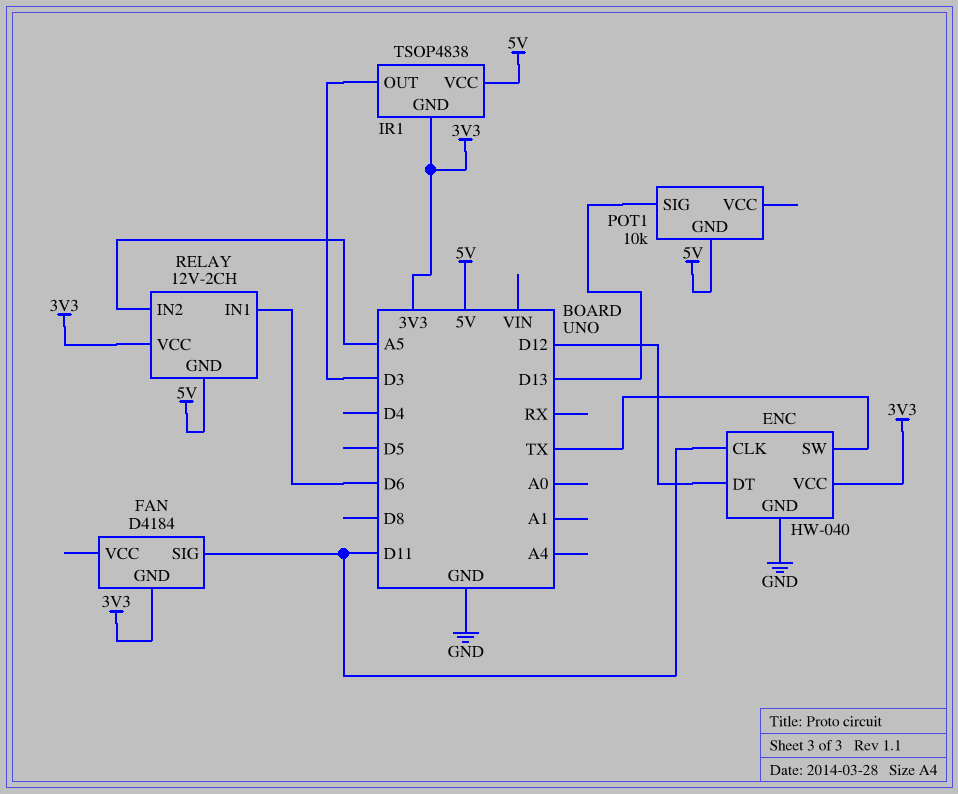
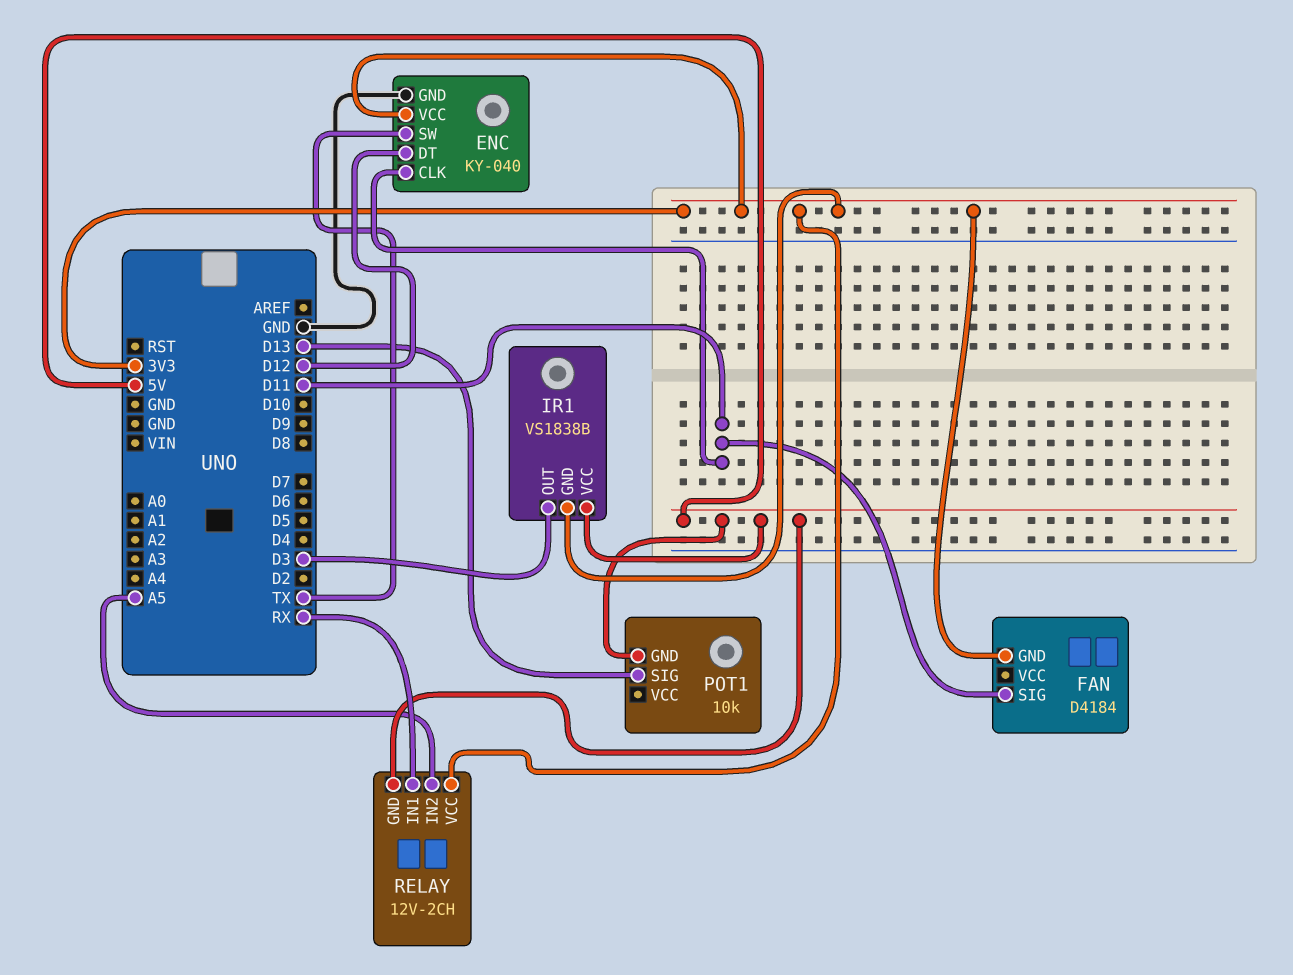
ENC: HW-040 -> KY-040
IR1: TSOP4838 -> VS1838B
RELAY pin IN1: D6 -> RX

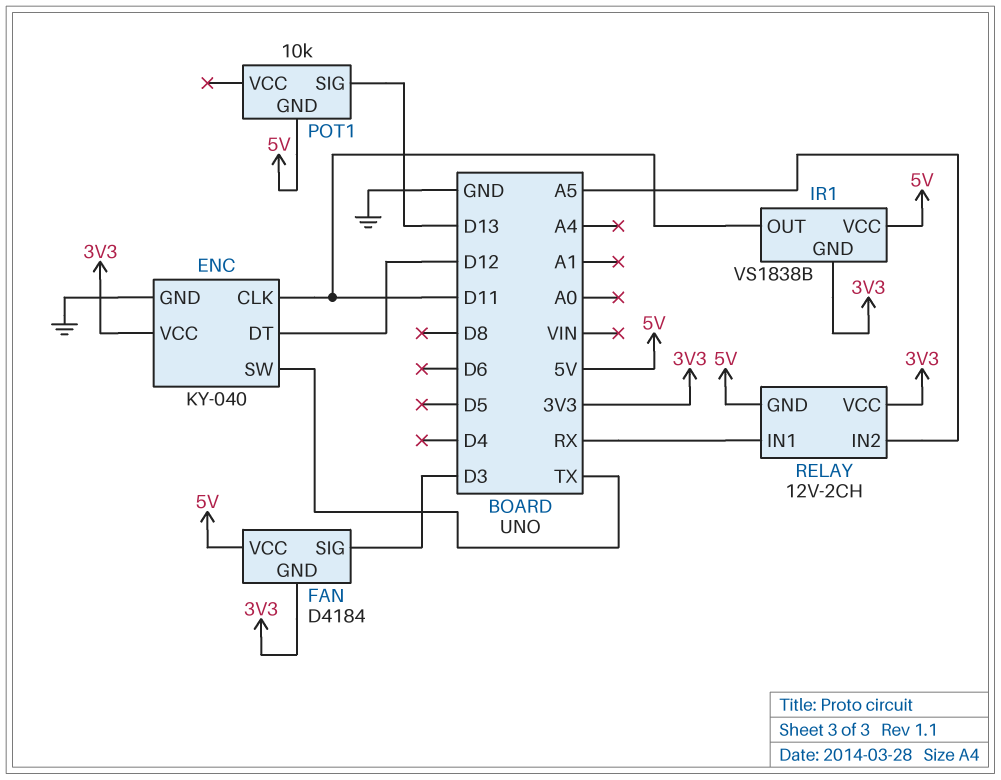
FAN pin SIG: D11 -> D3
FAN pin VCC: none -> 5V
IR1 pin OUT: D3 -> D11

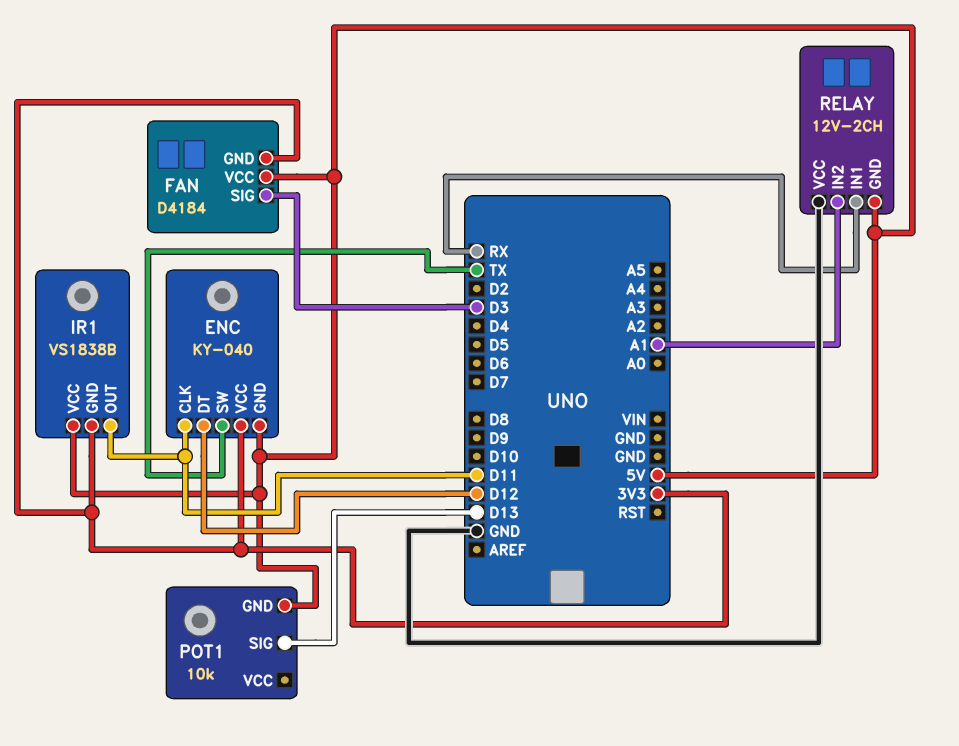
ENC pin GND: GND -> 5V
RELAY pin IN2: A5 -> A1
RELAY pin VCC: 3V3 -> GND

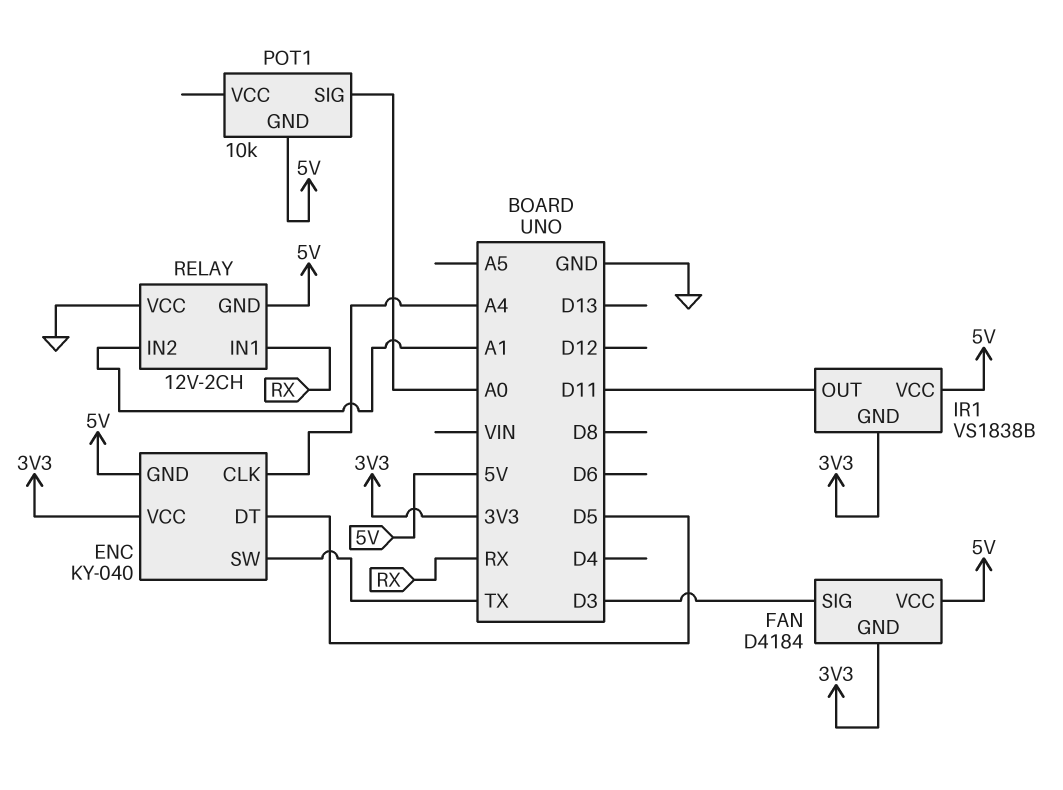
ENC pin CLK: D11 -> A4
ENC pin DT: D12 -> D5
POT1 pin SIG: D13 -> A0

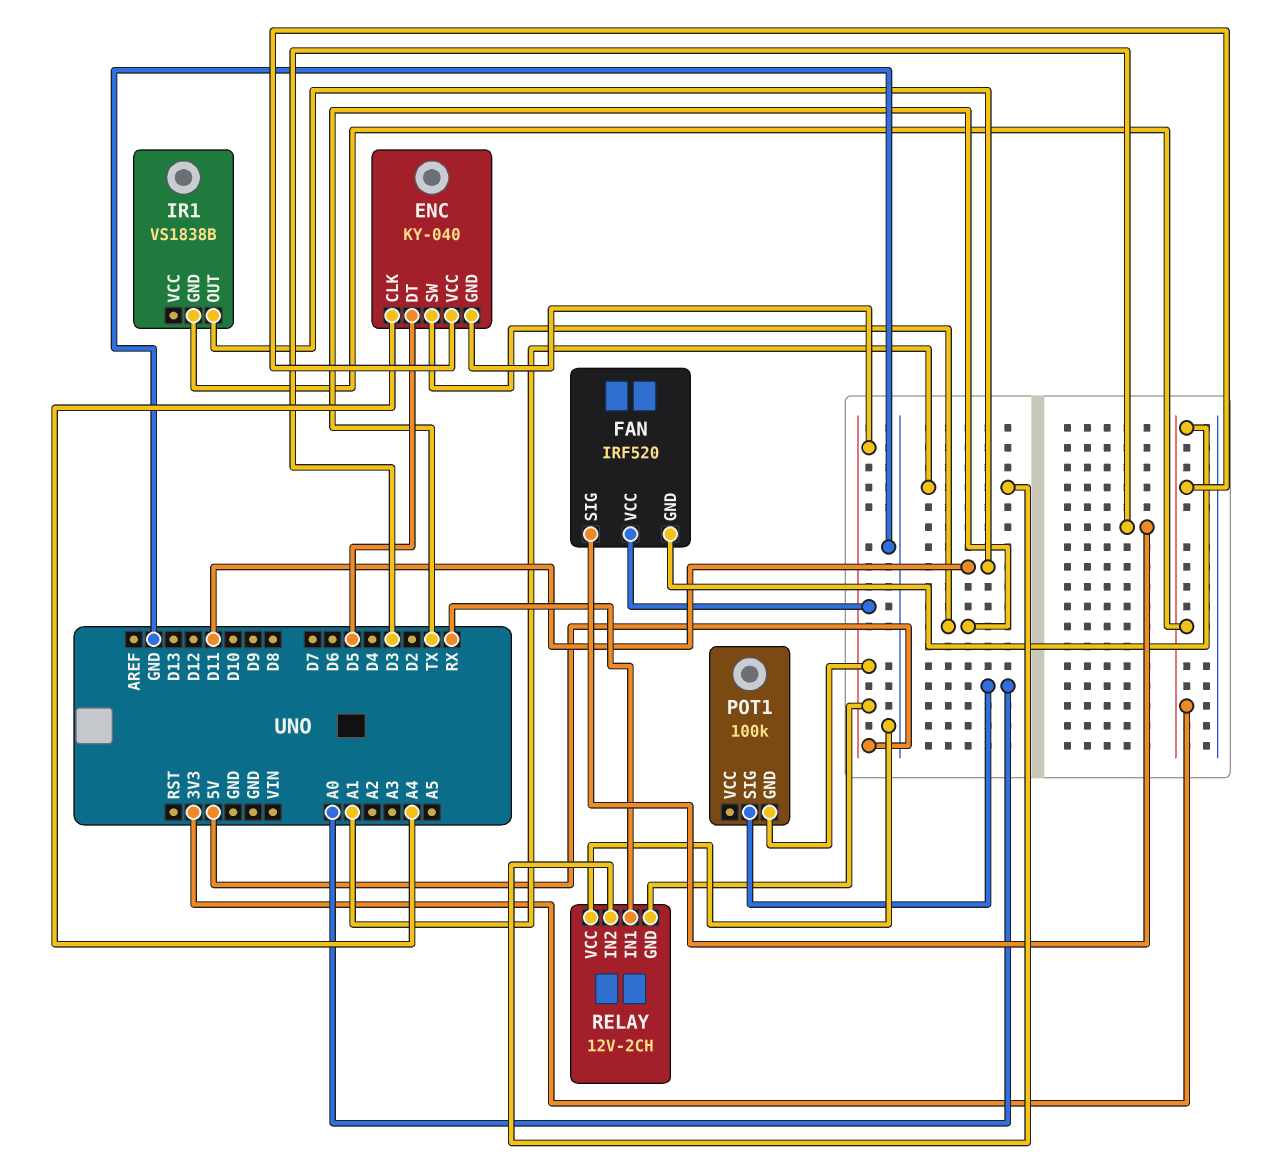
FAN: D4184 -> IRF520
IR1 pin VCC: 5V -> none
POT1: 10k -> 100k

